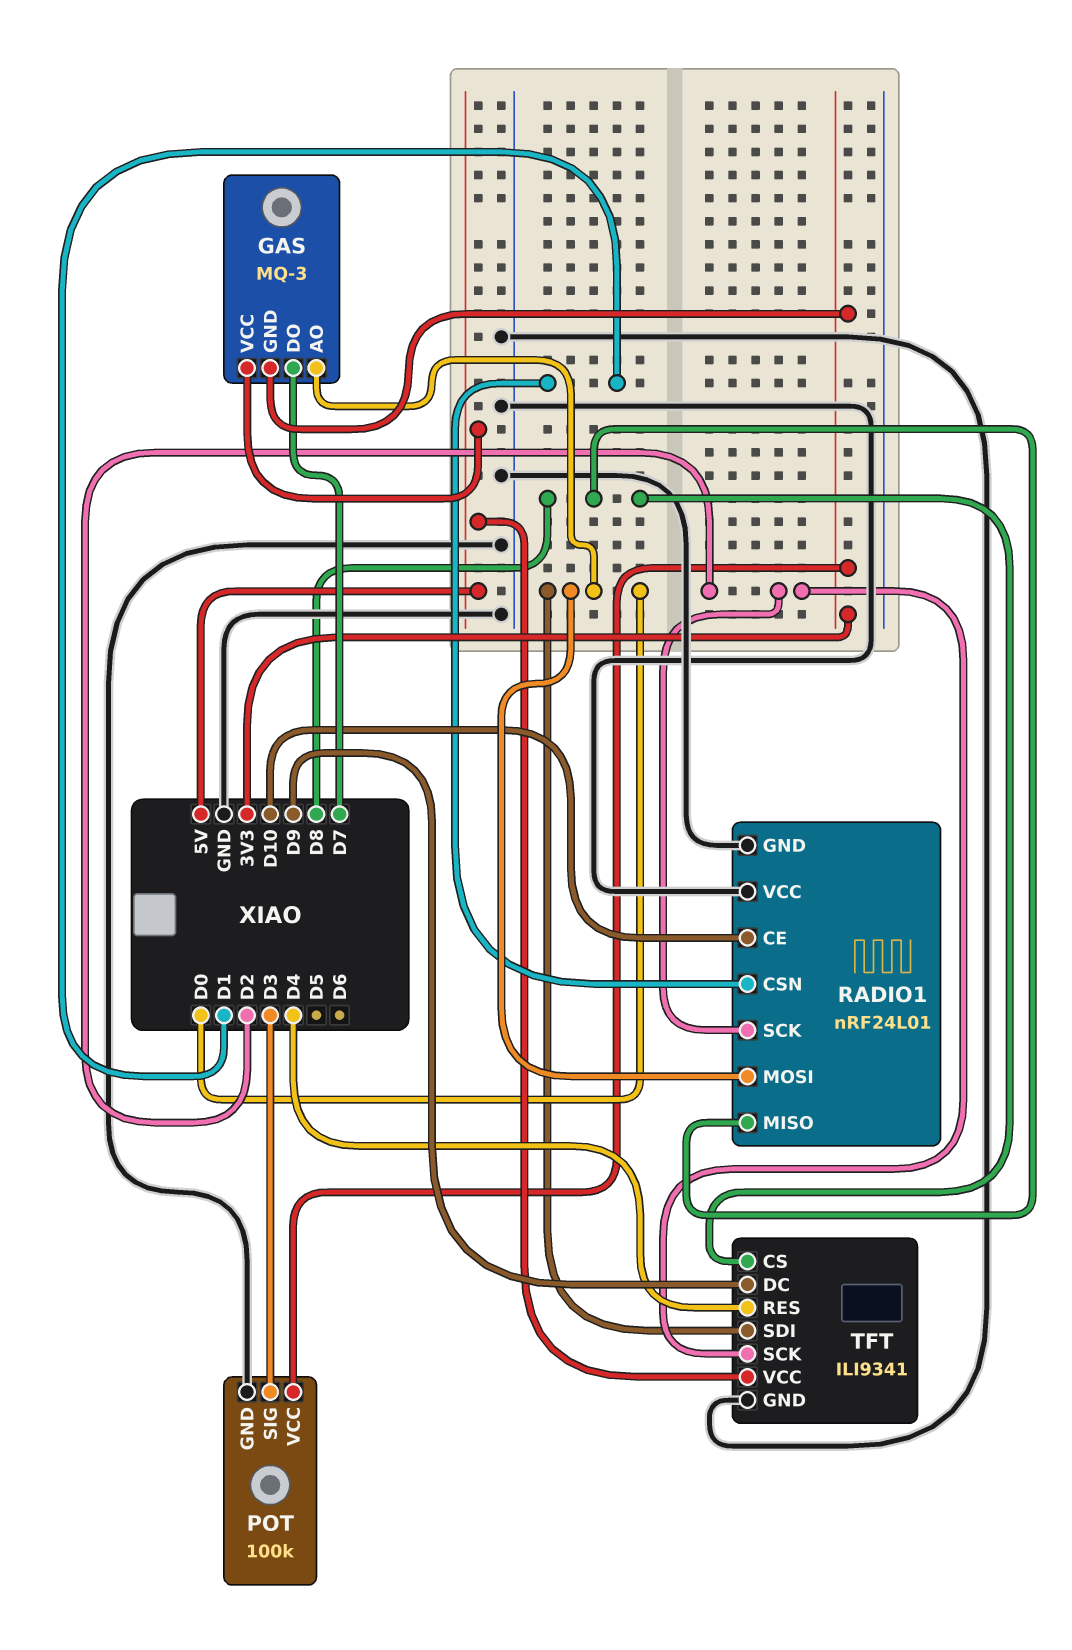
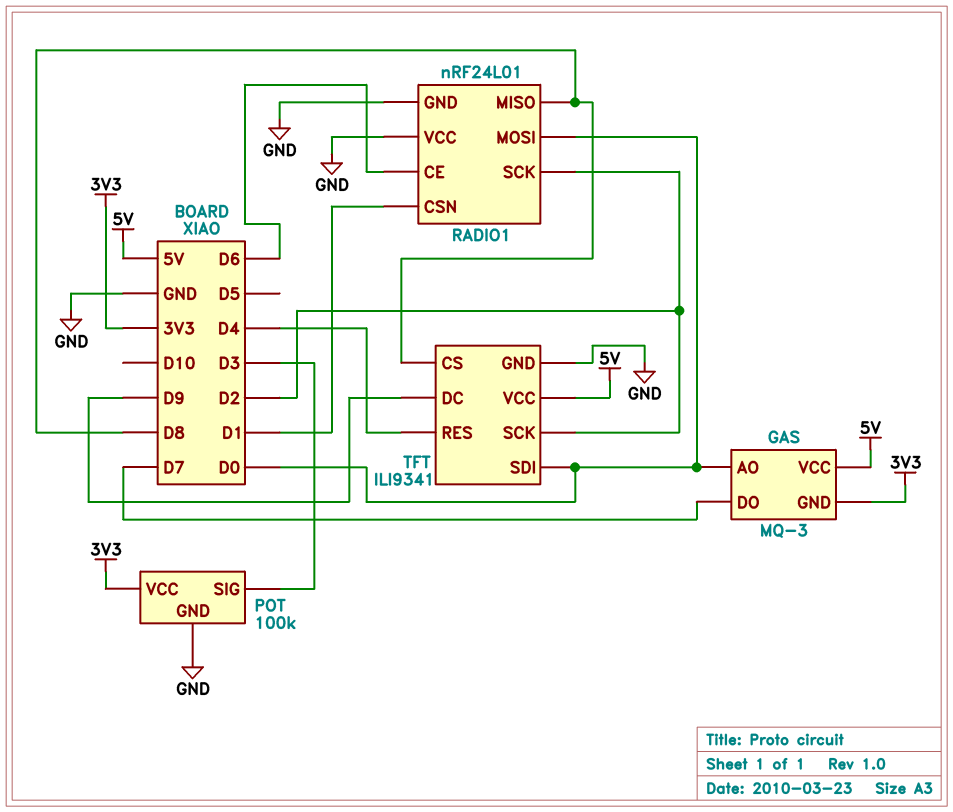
RADIO1 pin CE: D10 -> D6

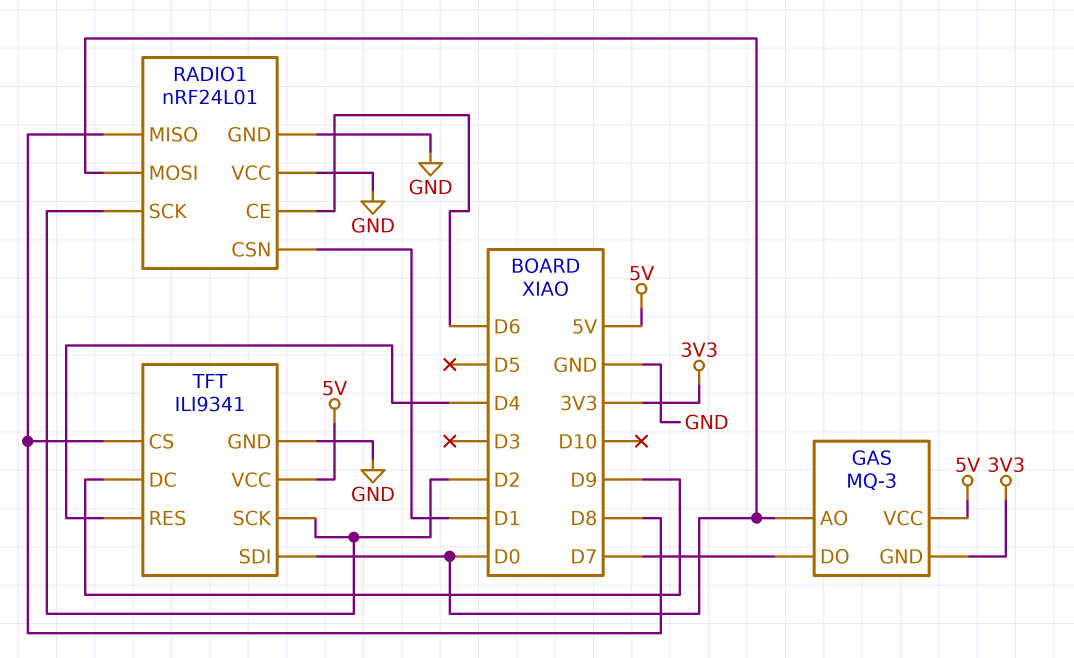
POT: 100k -> none
POT pin GND: GND -> none
POT pin SIG: D3 -> none
POT pin VCC: 3V3 -> none

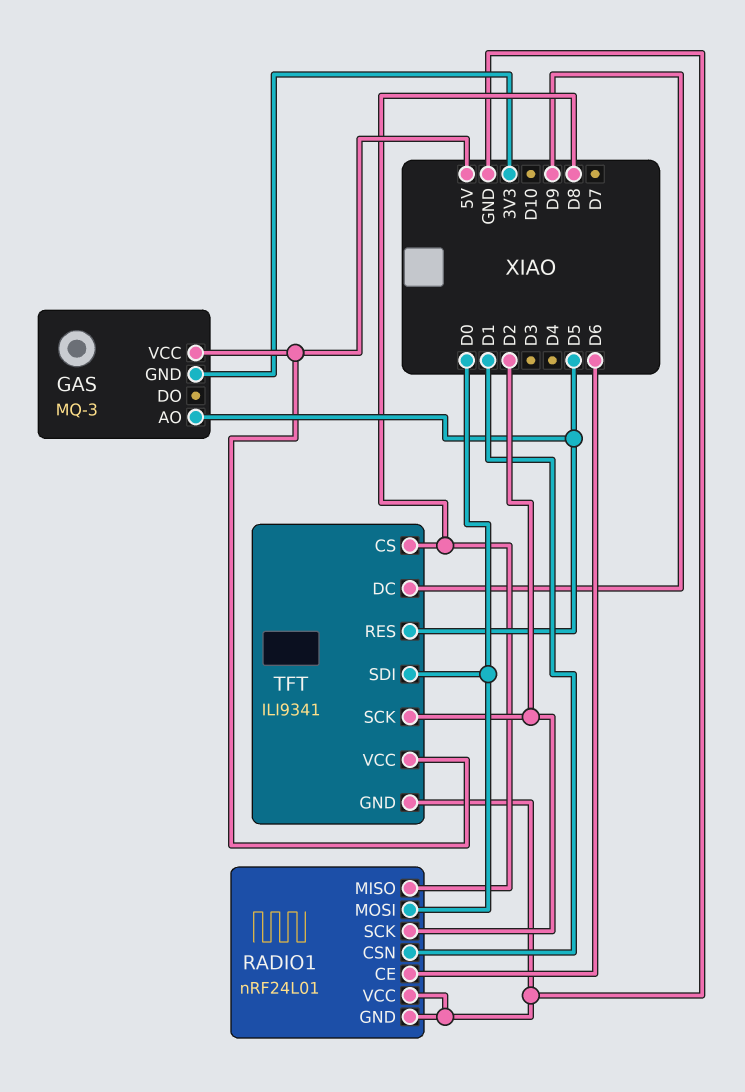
GAS pin AO: D0 -> D5
GAS pin DO: D7 -> none
TFT pin RES: D4 -> D5

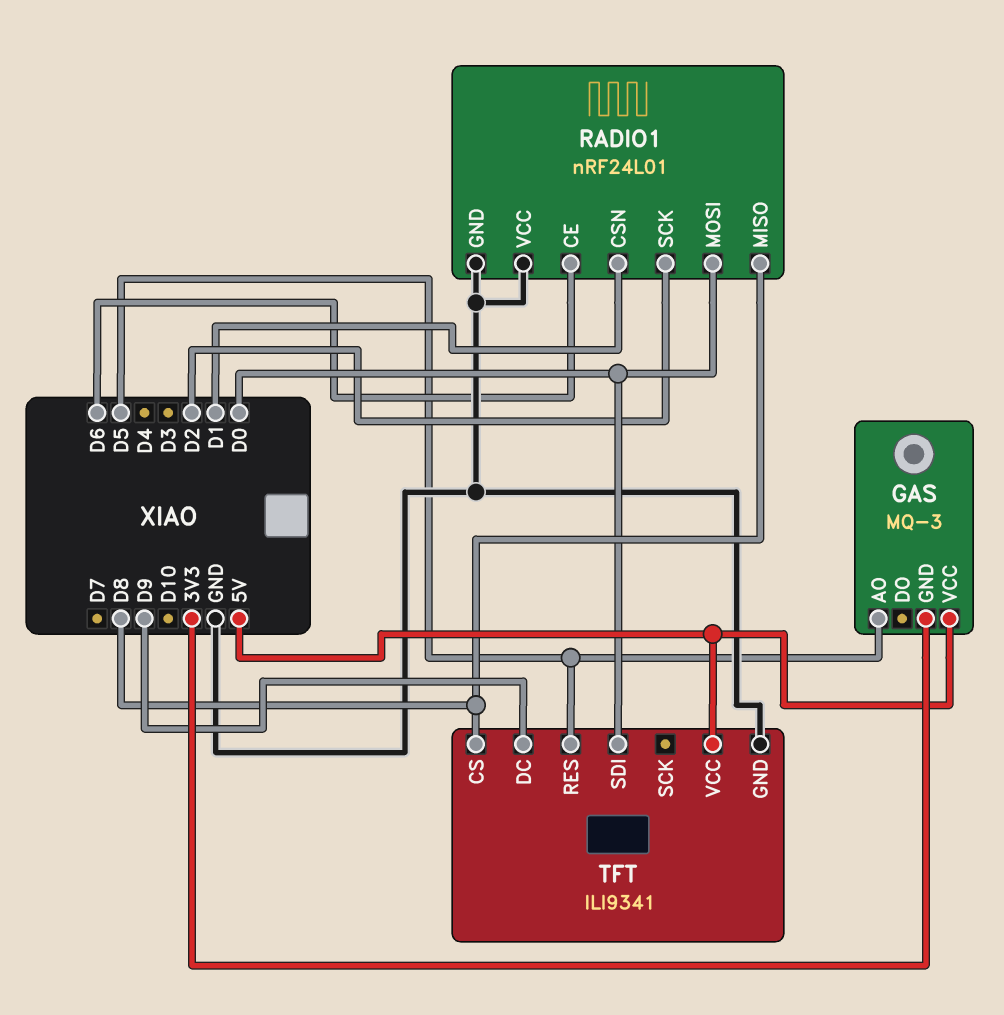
TFT pin SCK: D2 -> none

